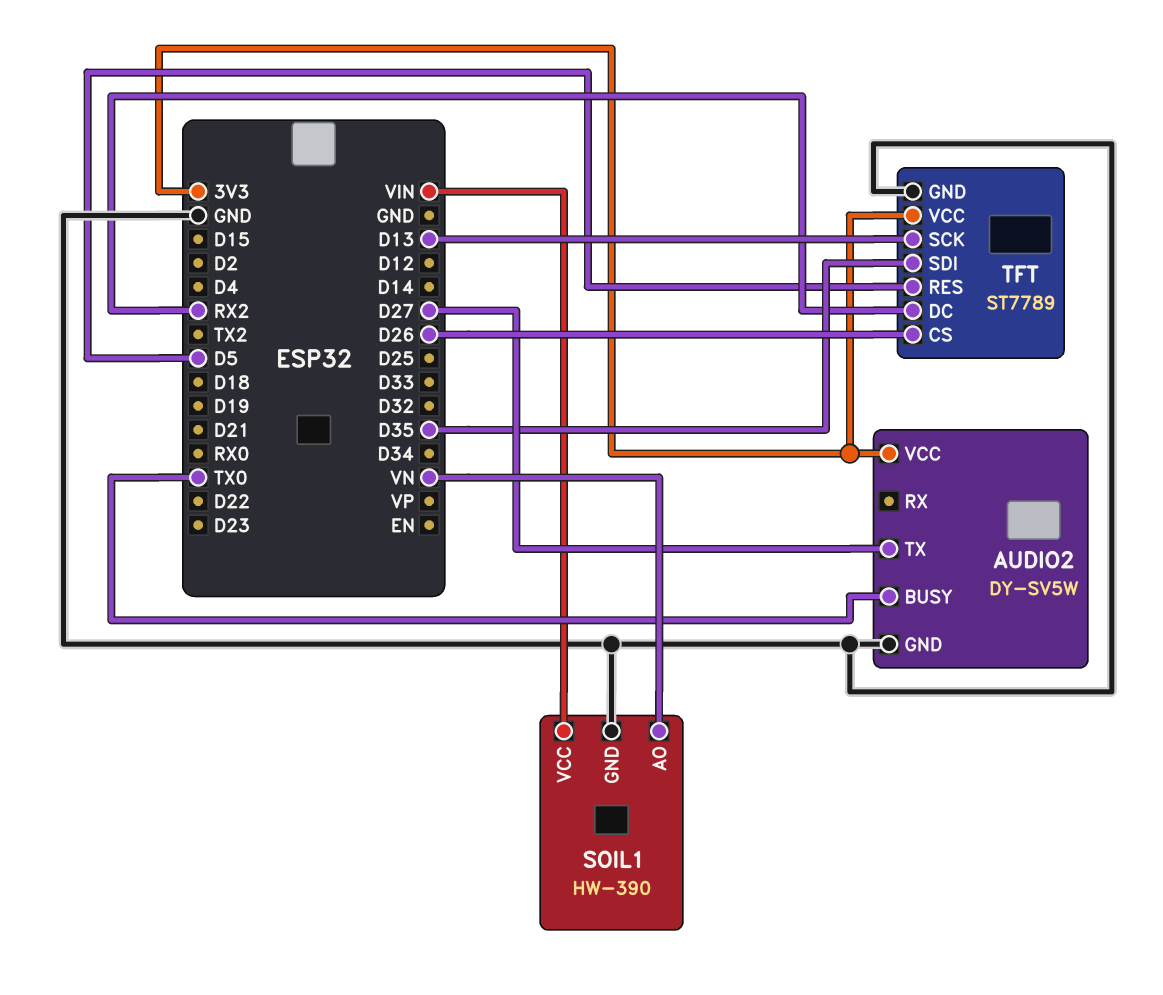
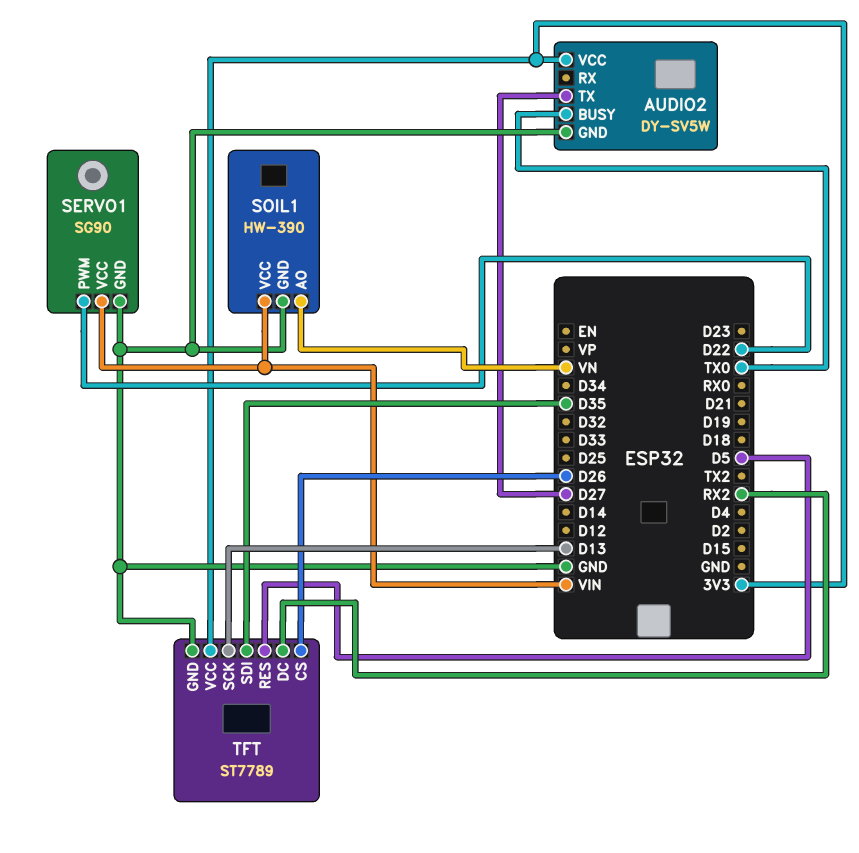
SERVO1: none -> SG90
SERVO1 pin GND: none -> GND
SERVO1 pin PWM: none -> D22
SERVO1 pin VCC: none -> VIN

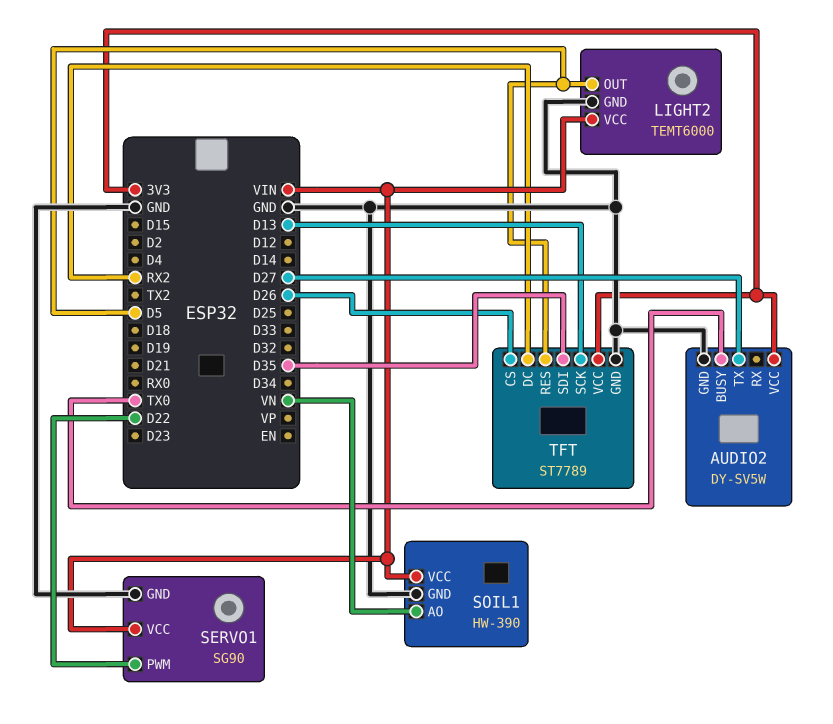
LIGHT2: none -> TEMT6000
LIGHT2 pin GND: none -> GND
LIGHT2 pin OUT: none -> D5
LIGHT2 pin VCC: none -> VIN

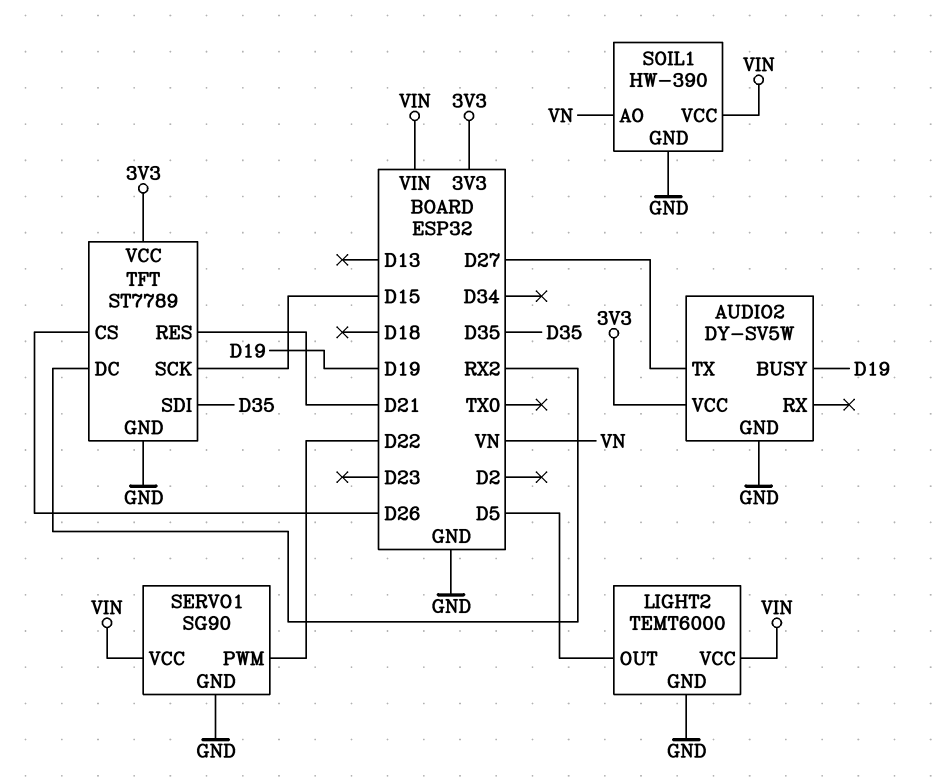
AUDIO2 pin BUSY: TX0 -> D19
TFT pin RES: D5 -> D21
TFT pin SCK: D13 -> D15

